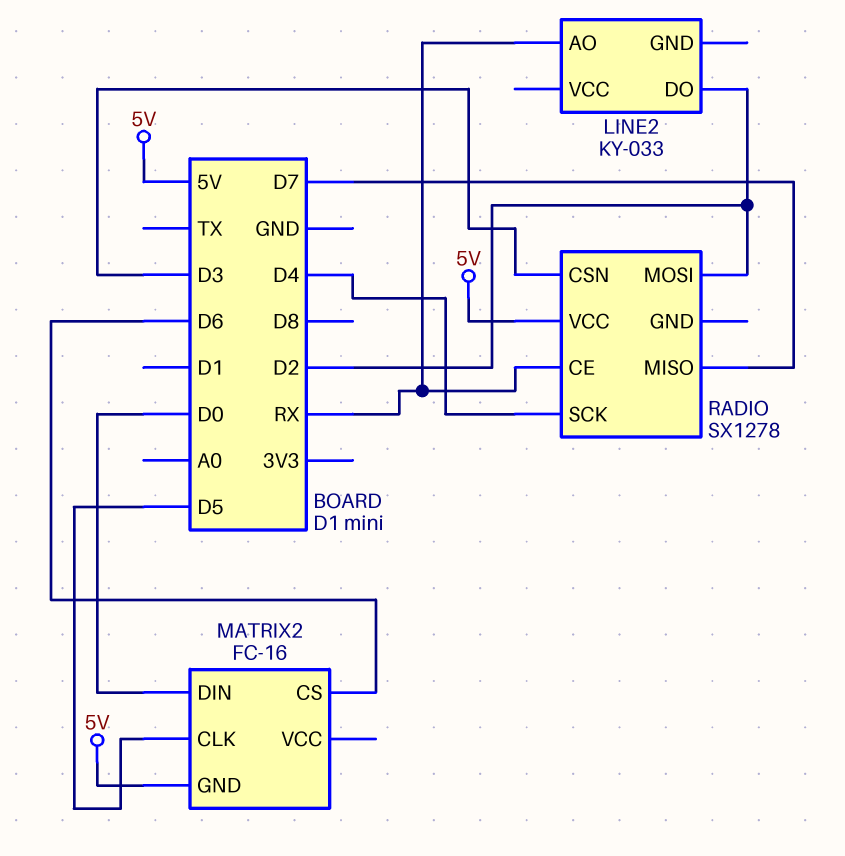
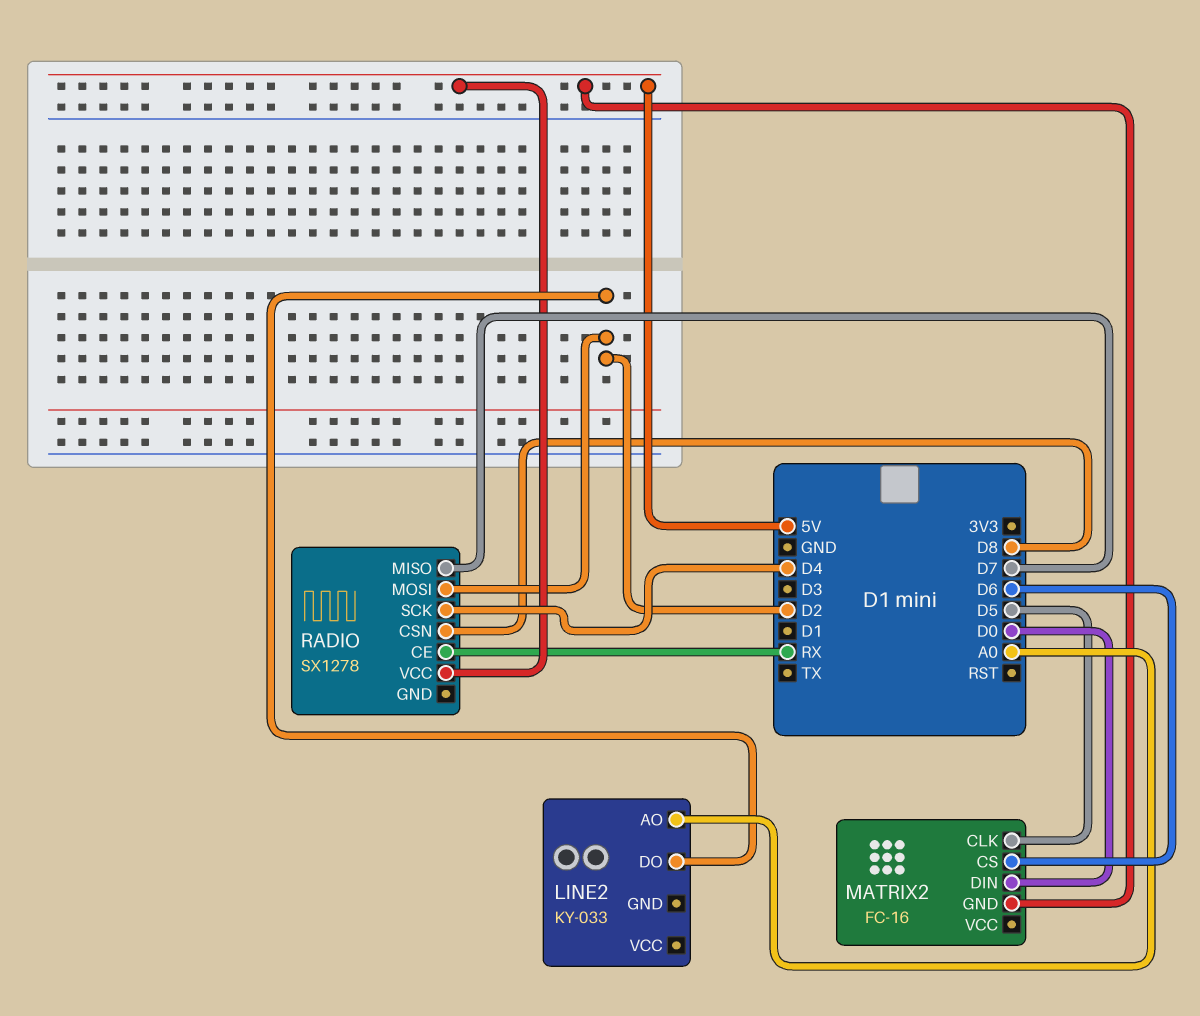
LINE2 pin AO: RX -> A0
RADIO pin CSN: D3 -> D8

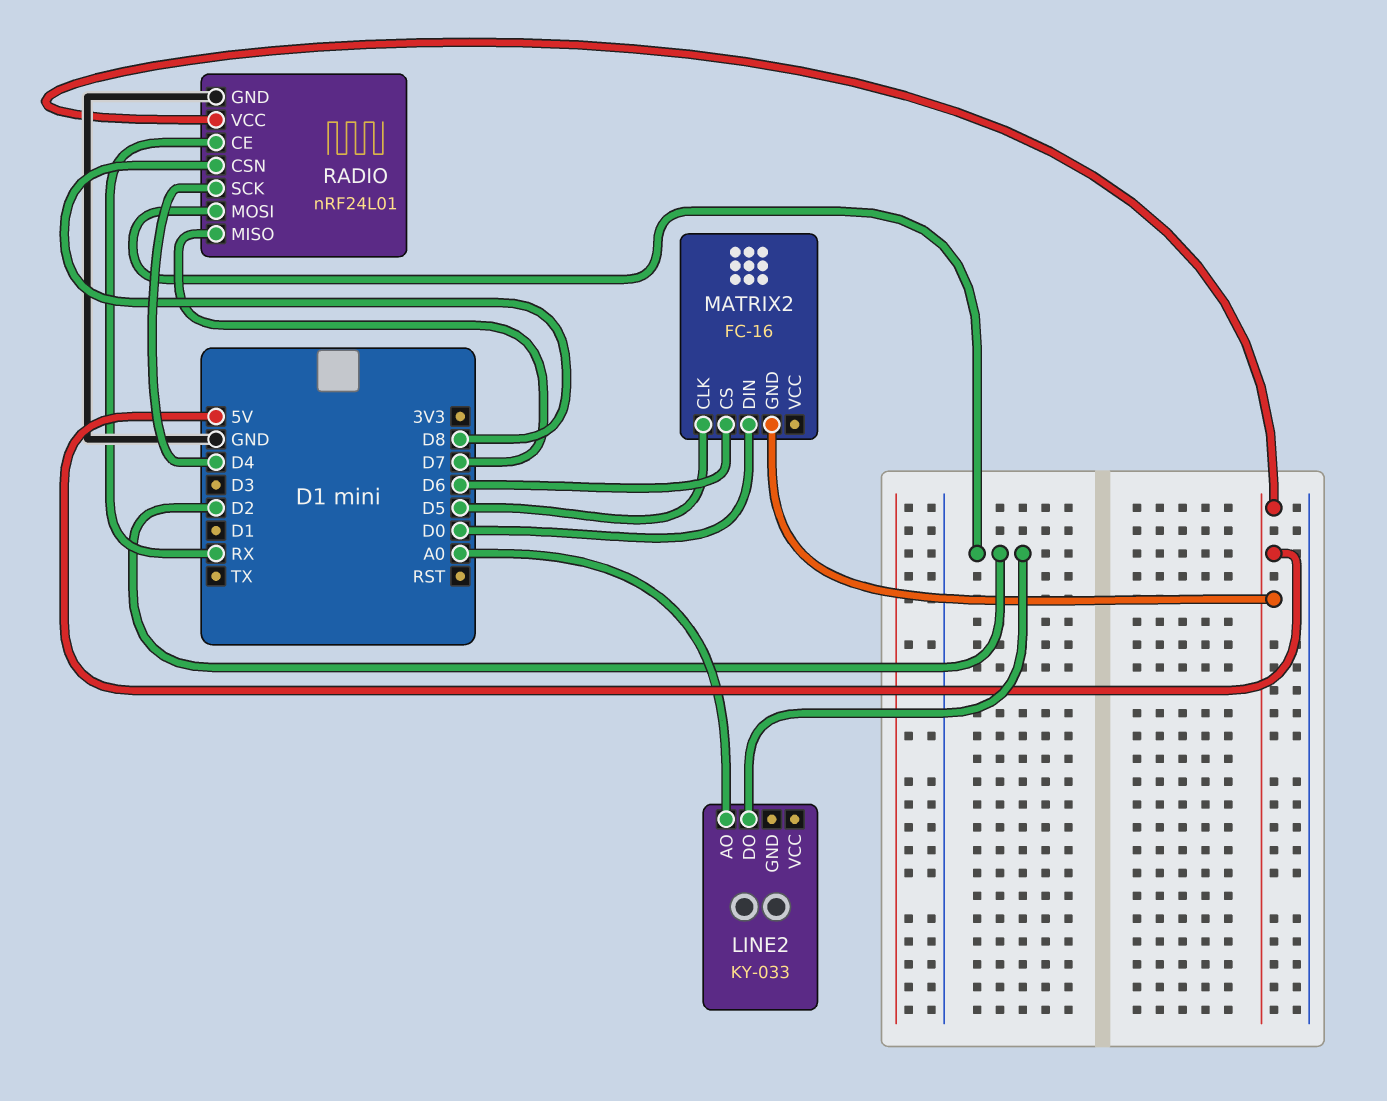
RADIO: SX1278 -> nRF24L01
RADIO pin GND: none -> GND

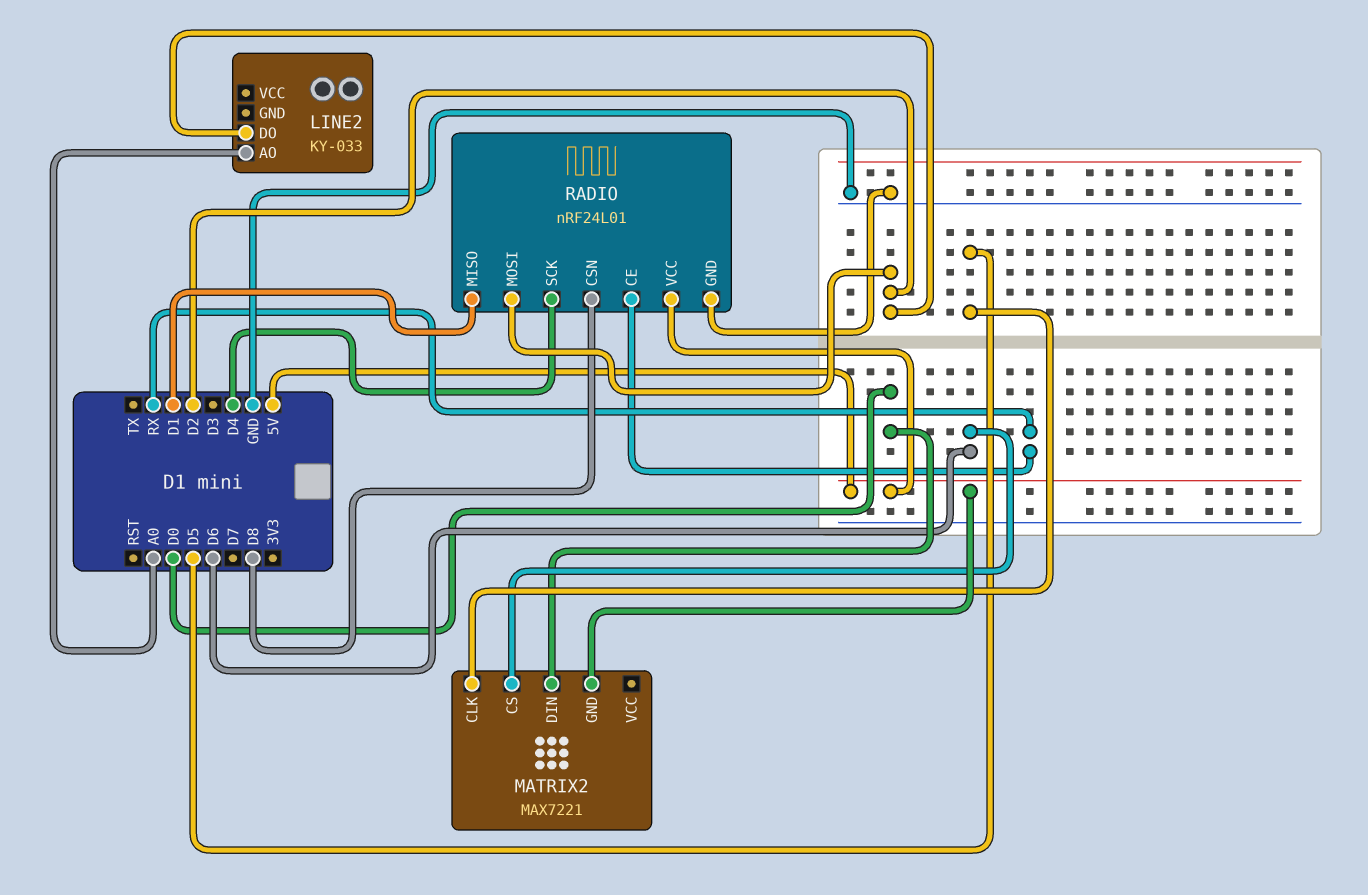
MATRIX2: FC-16 -> MAX7221
RADIO pin MISO: D7 -> D1

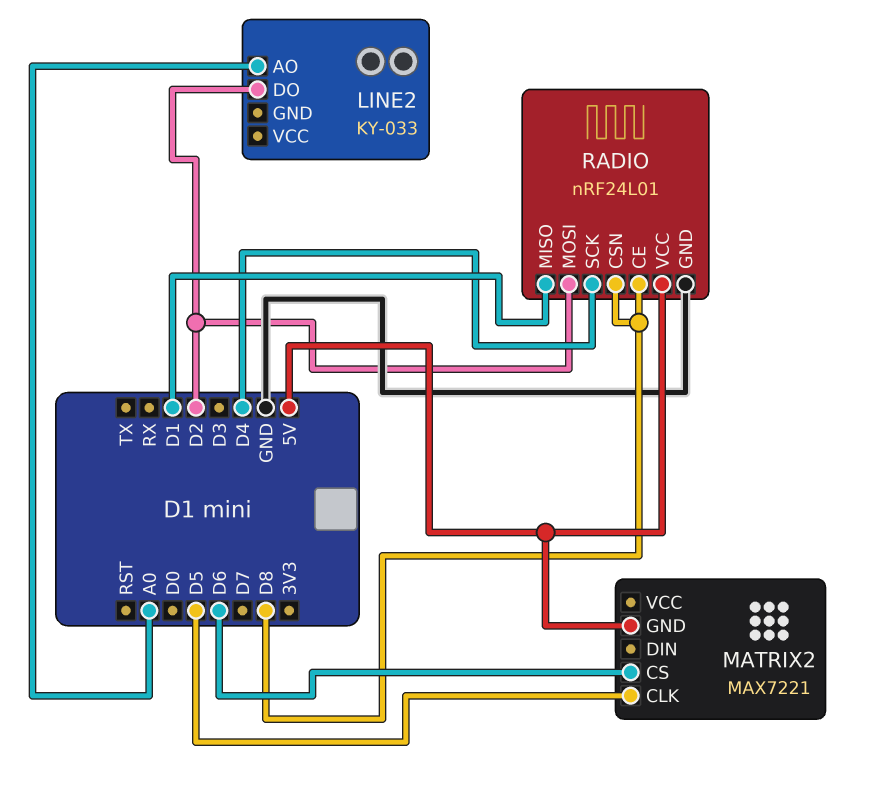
MATRIX2 pin DIN: D0 -> none
RADIO pin CE: RX -> D8

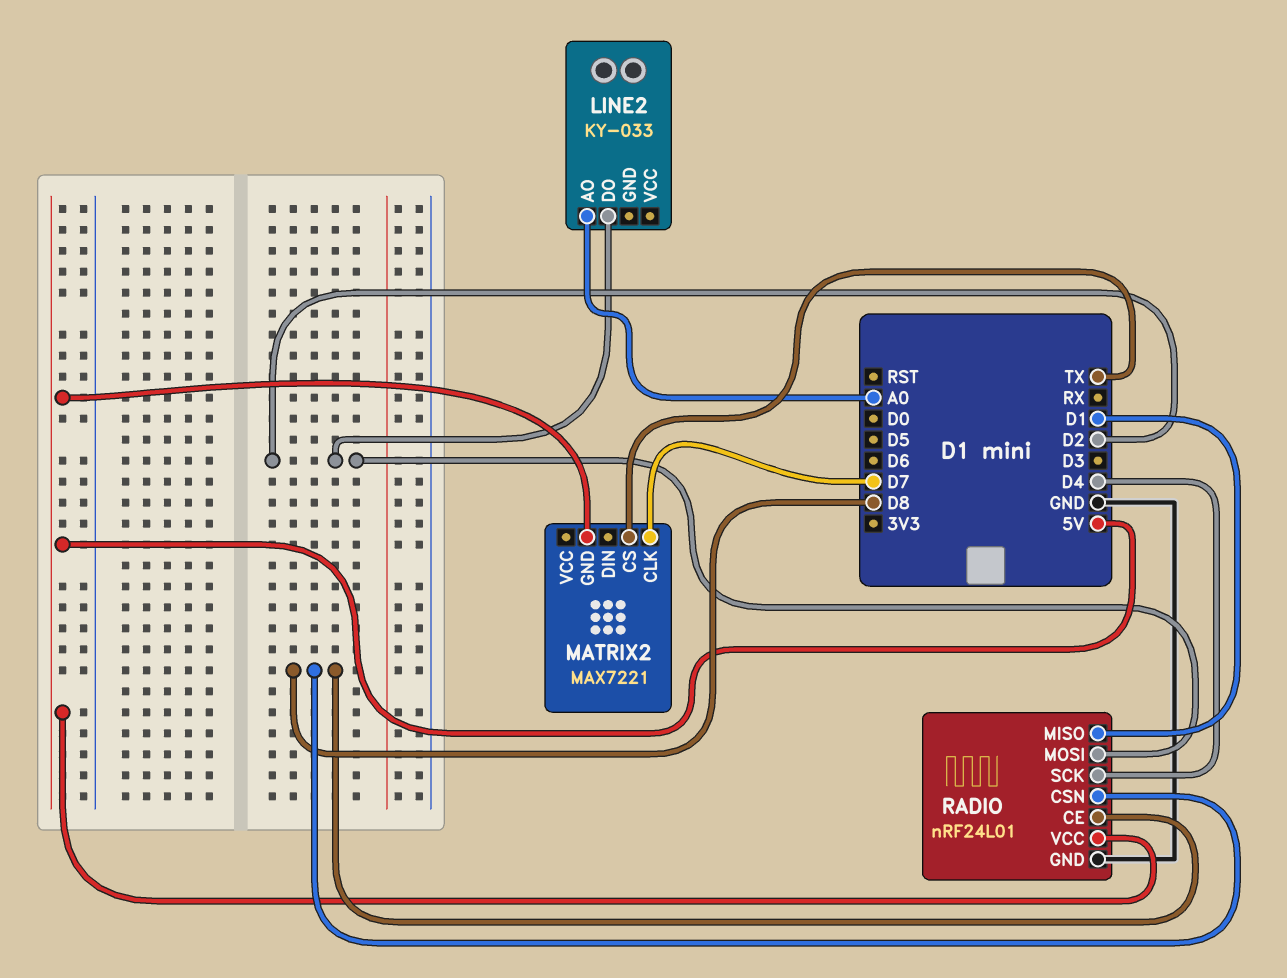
MATRIX2 pin CLK: D5 -> D7
MATRIX2 pin CS: D6 -> TX

